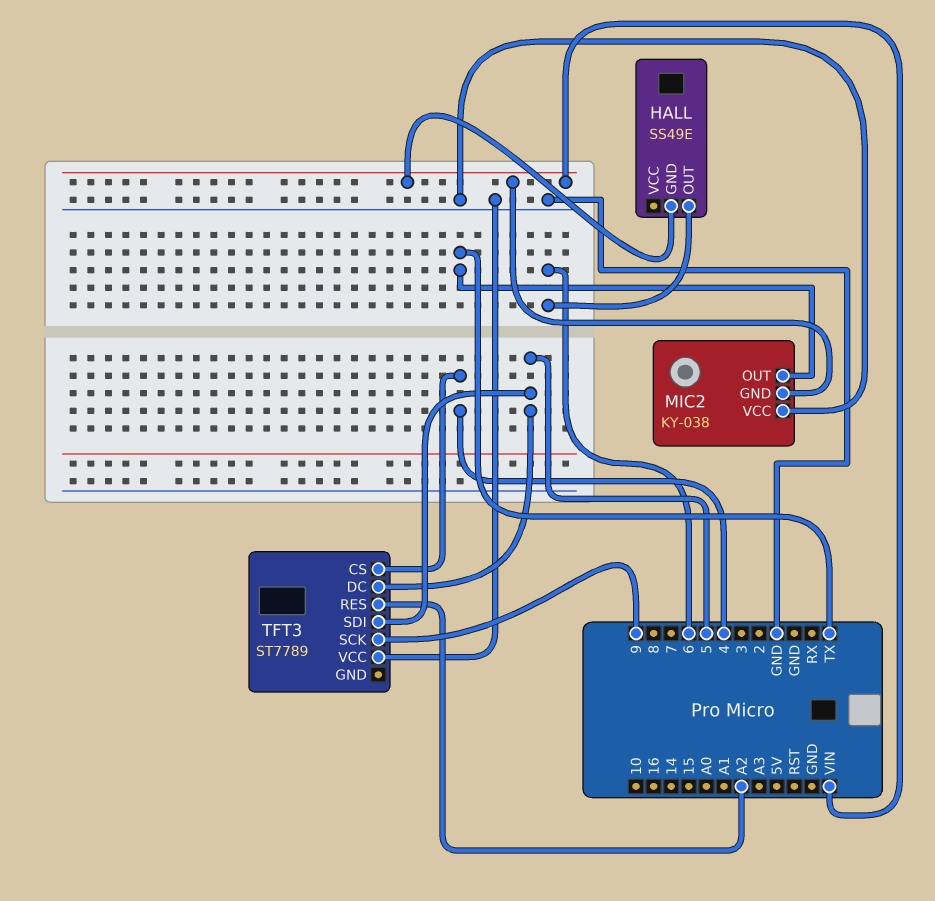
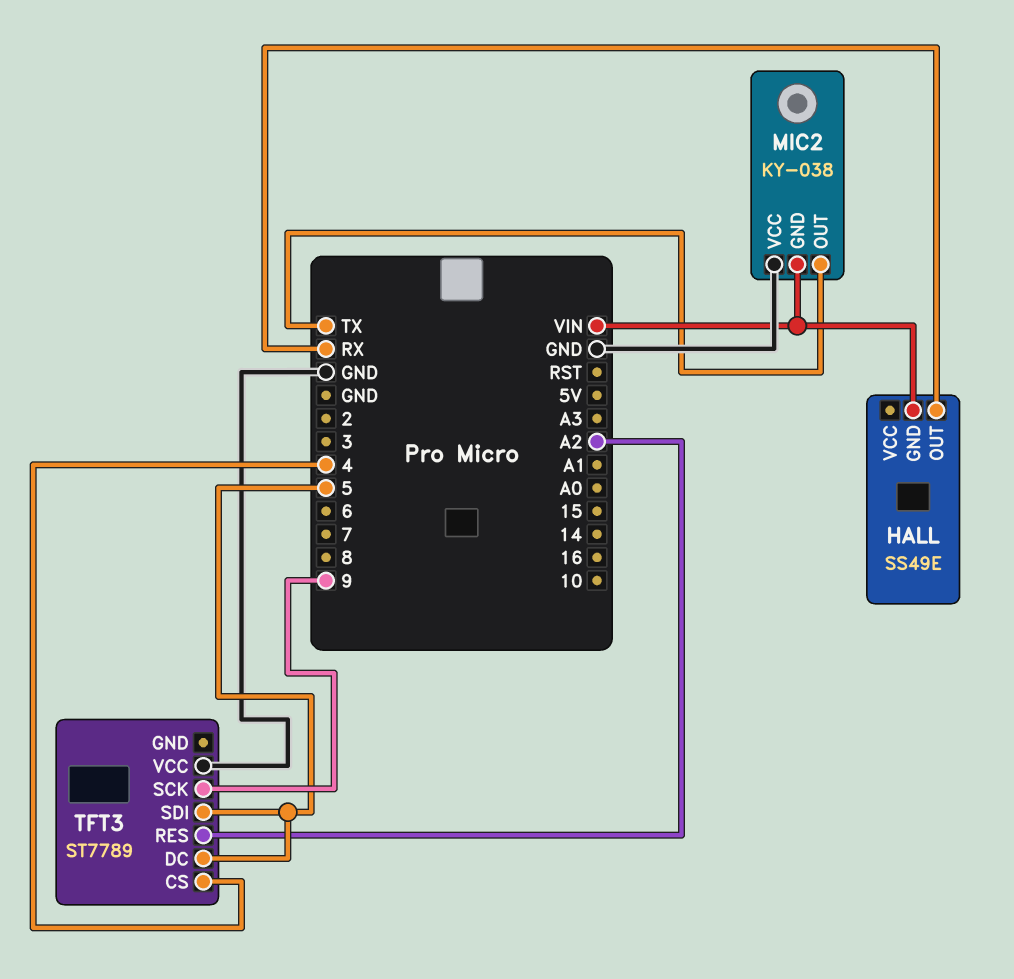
HALL pin OUT: 6 -> RX

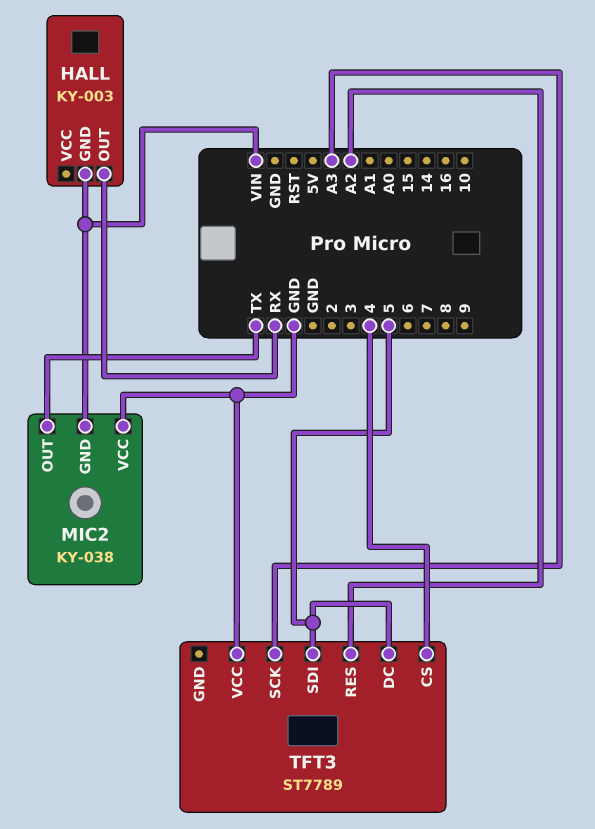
HALL: SS49E -> KY-003
TFT3 pin SCK: 9 -> A3

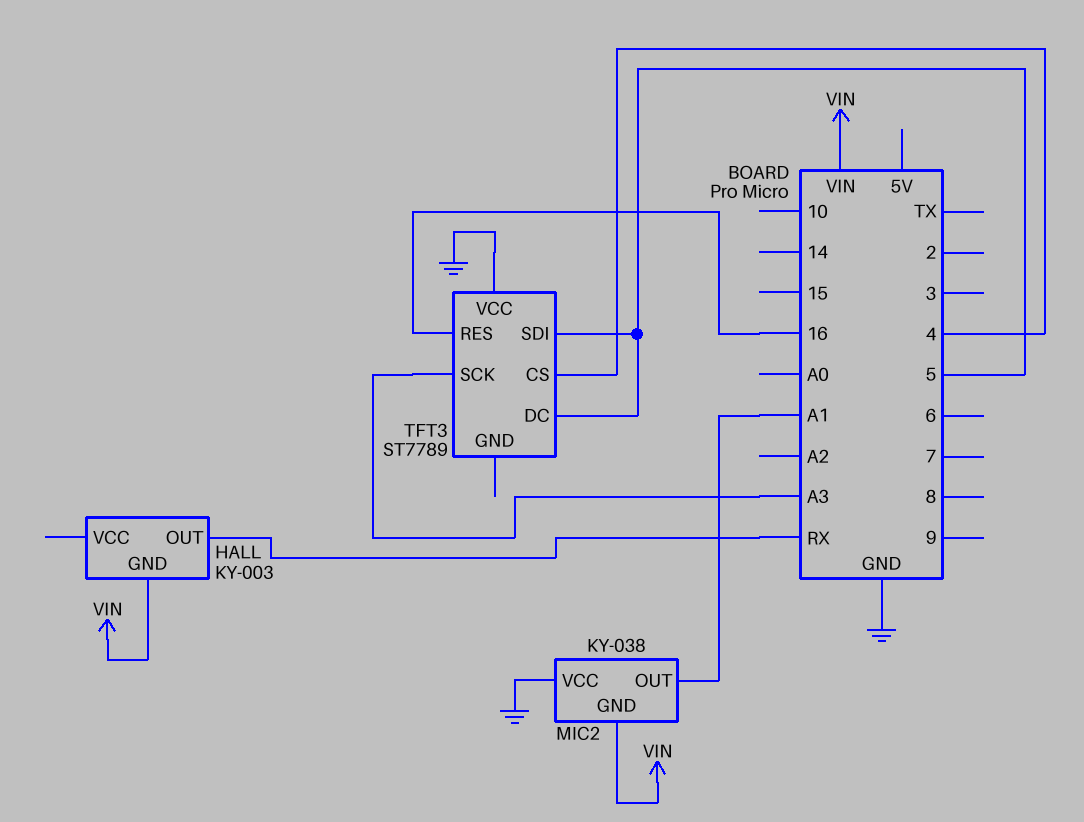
MIC2 pin OUT: TX -> A1
TFT3 pin RES: A2 -> 16

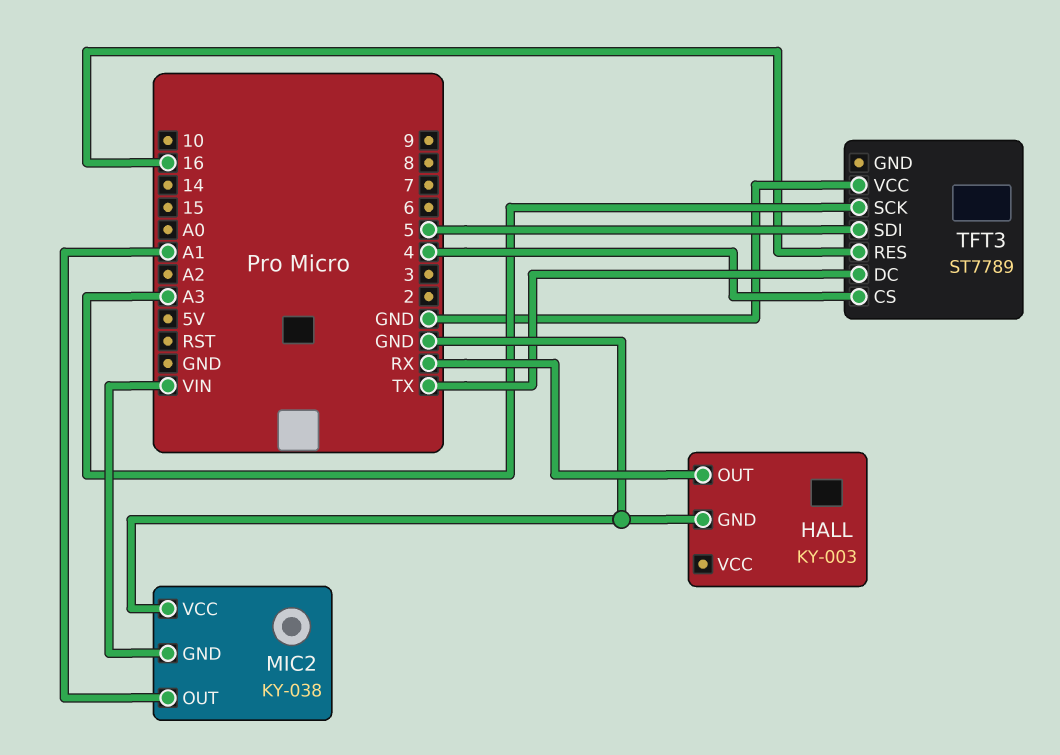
HALL pin GND: VIN -> GND
TFT3 pin DC: 5 -> TX

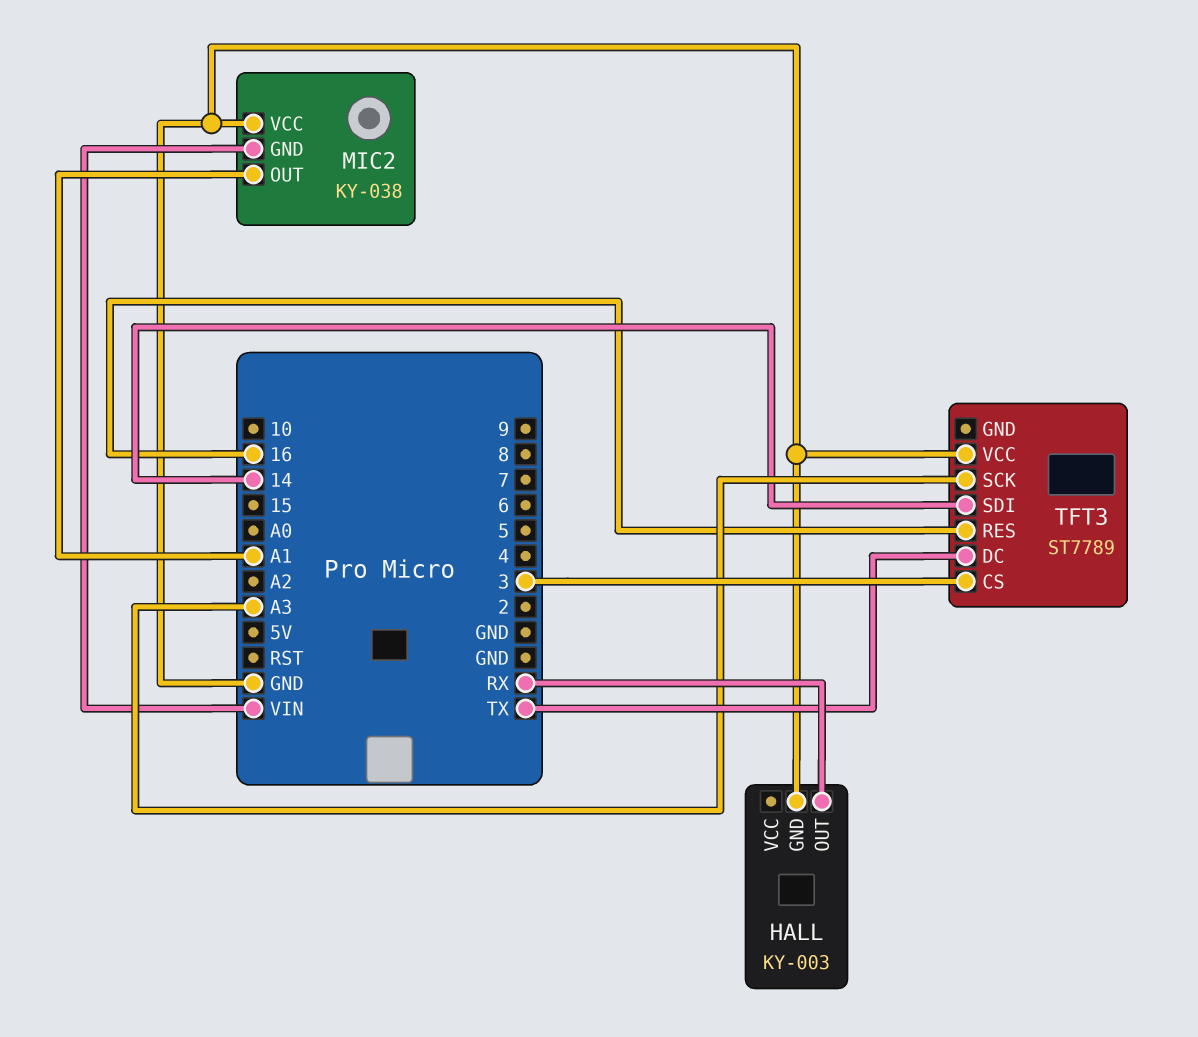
TFT3 pin CS: 4 -> 3
TFT3 pin SDI: 5 -> 14

